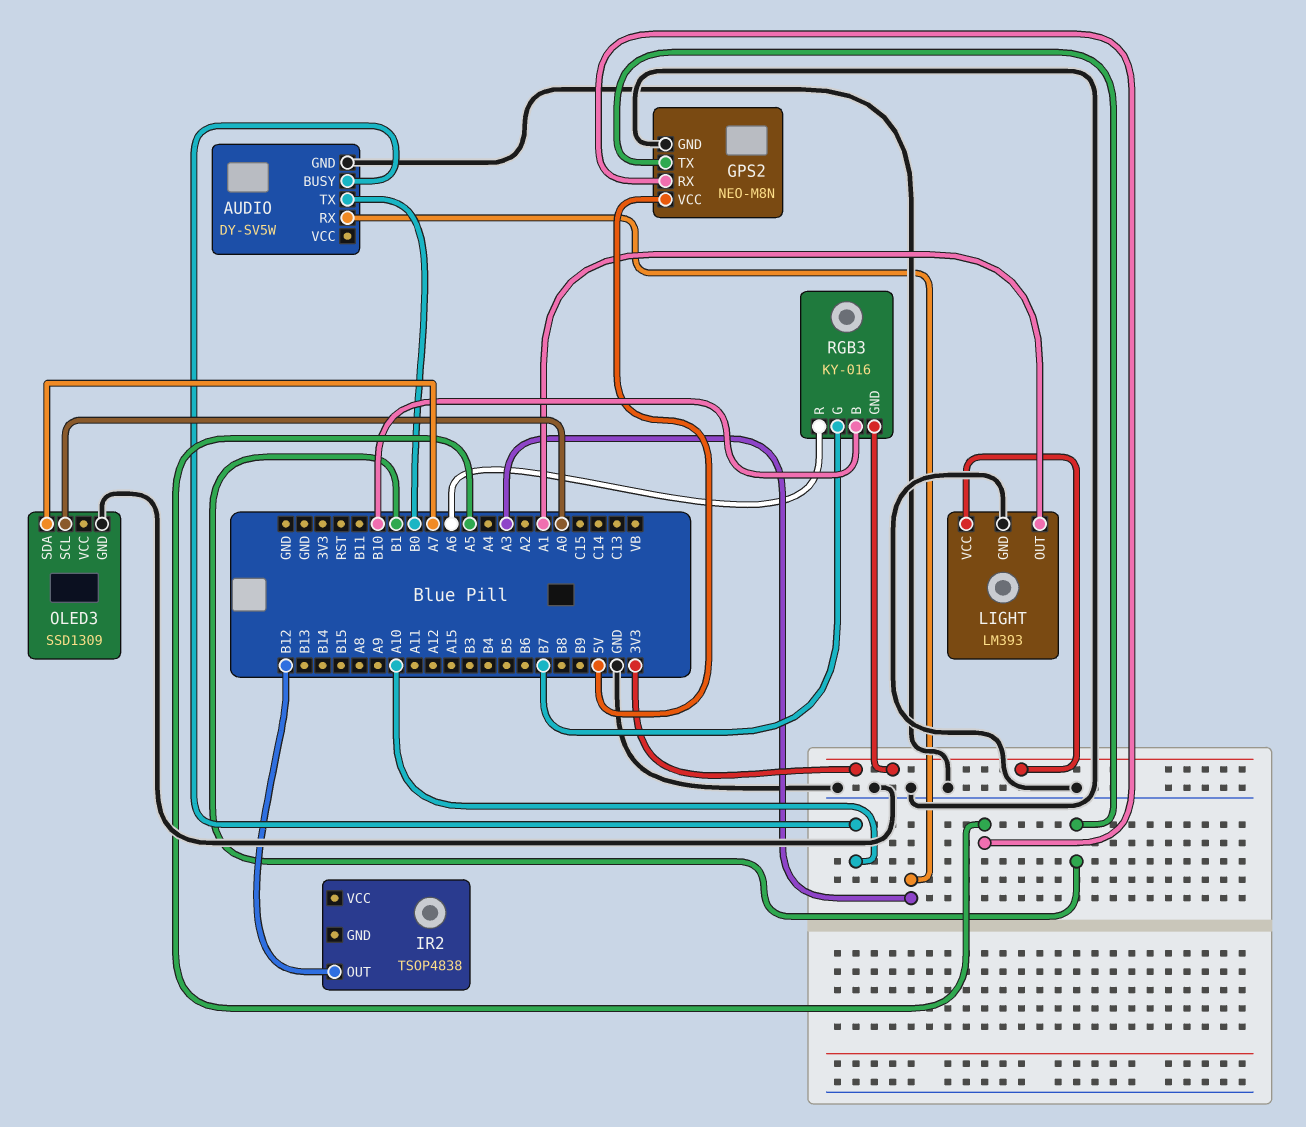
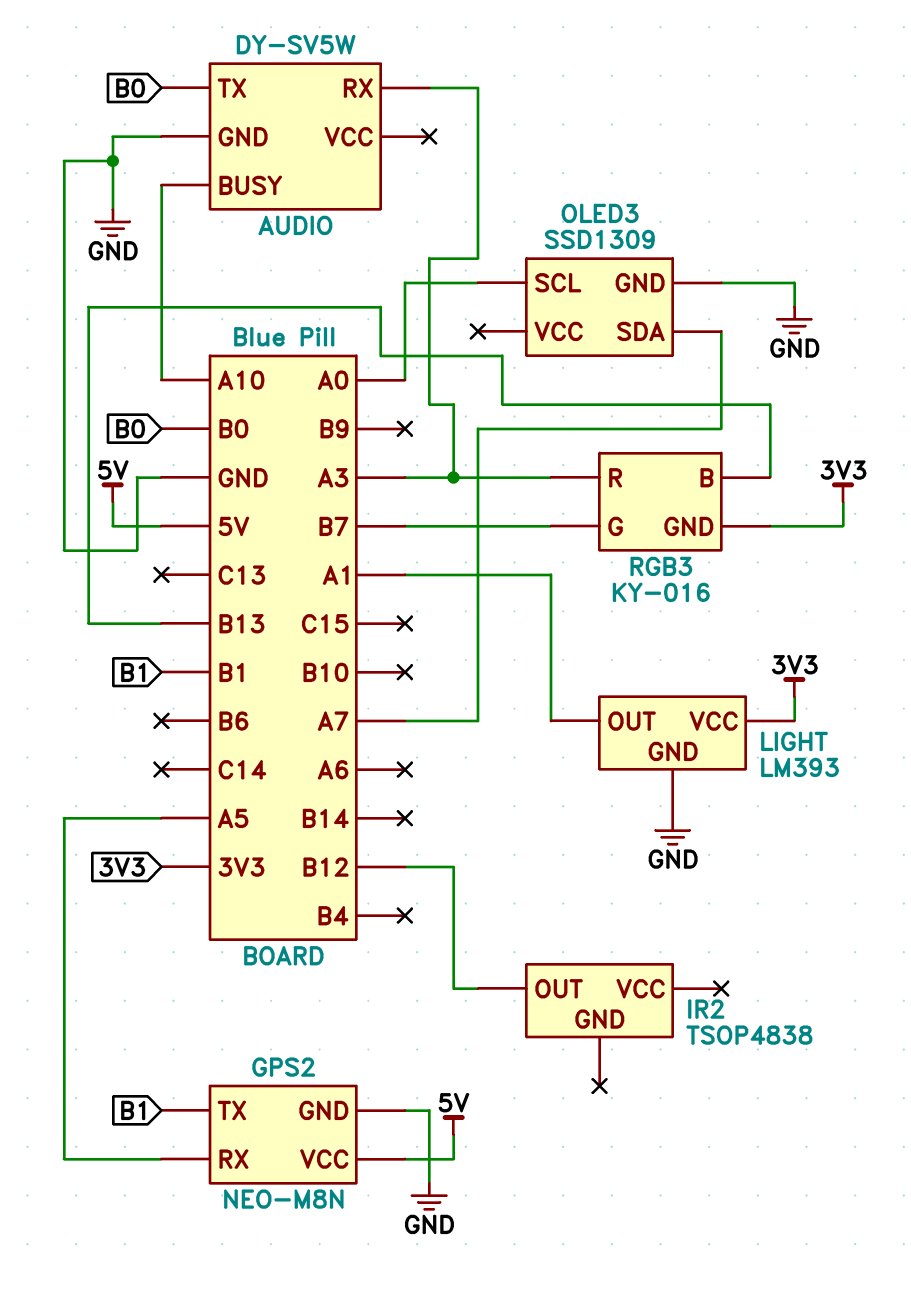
RGB3 pin B: B10 -> B13
RGB3 pin R: A6 -> A3

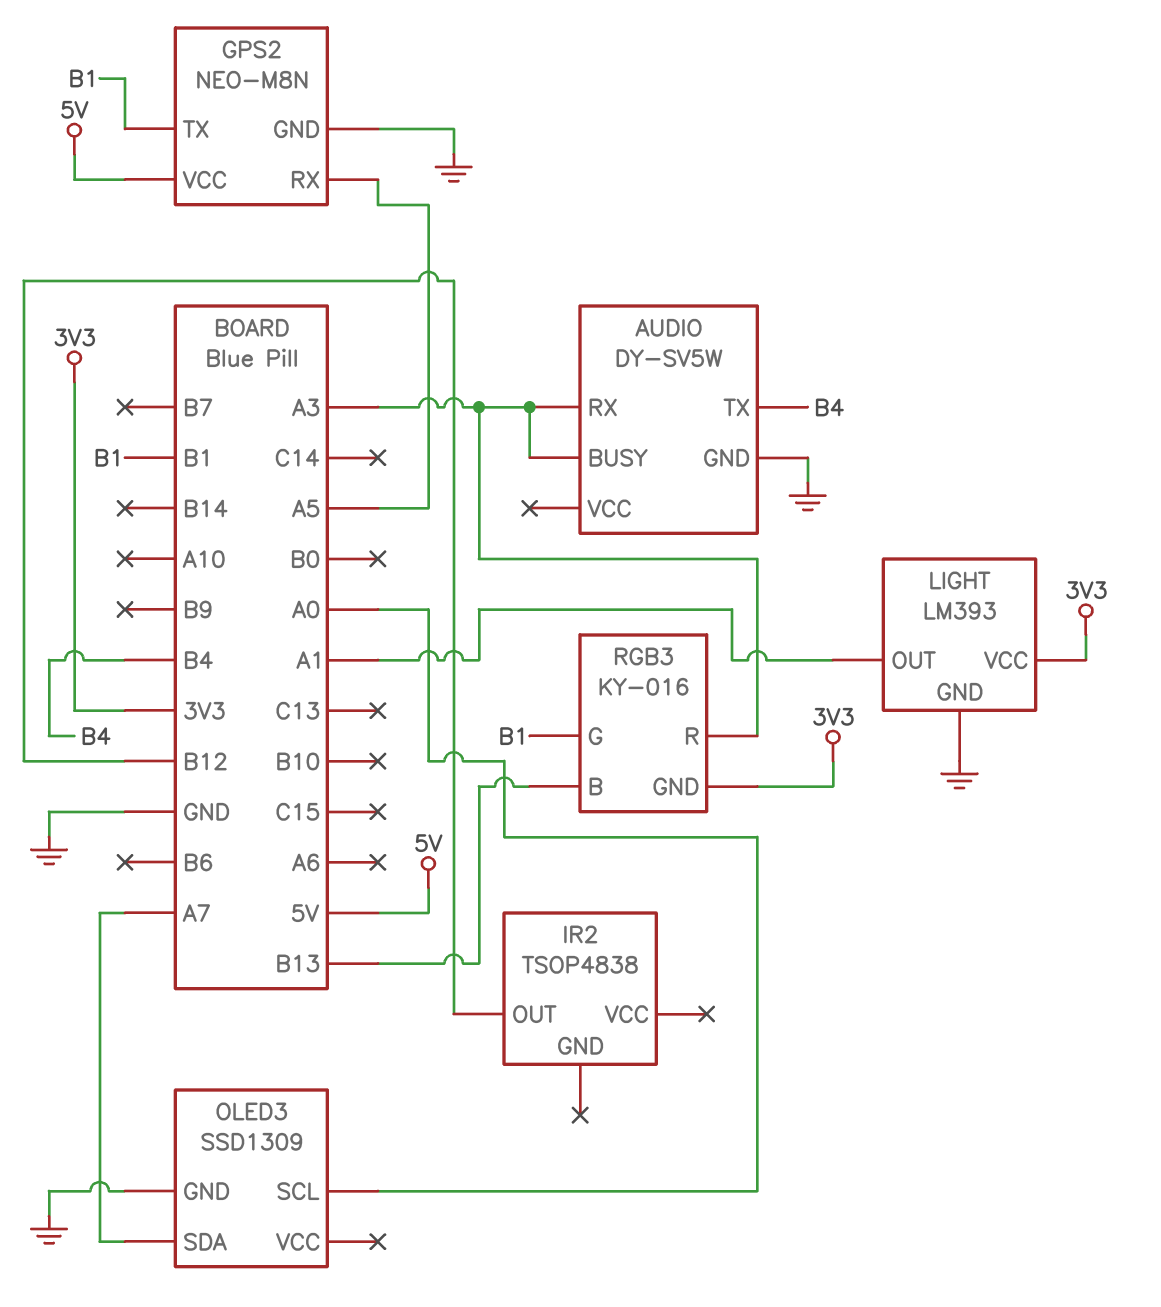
AUDIO pin BUSY: A10 -> A3
AUDIO pin TX: B0 -> B4
RGB3 pin G: B7 -> B1

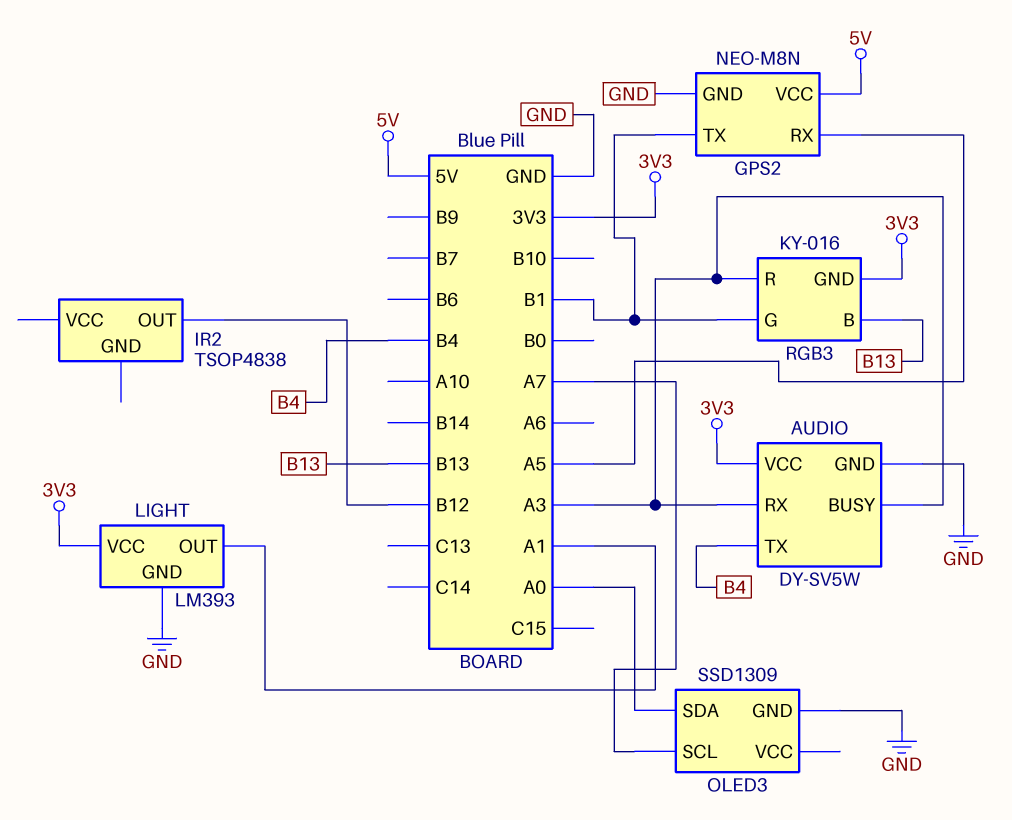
AUDIO pin VCC: none -> 3V3
OLED3 pin SCL: A0 -> A7
OLED3 pin SDA: A7 -> A0

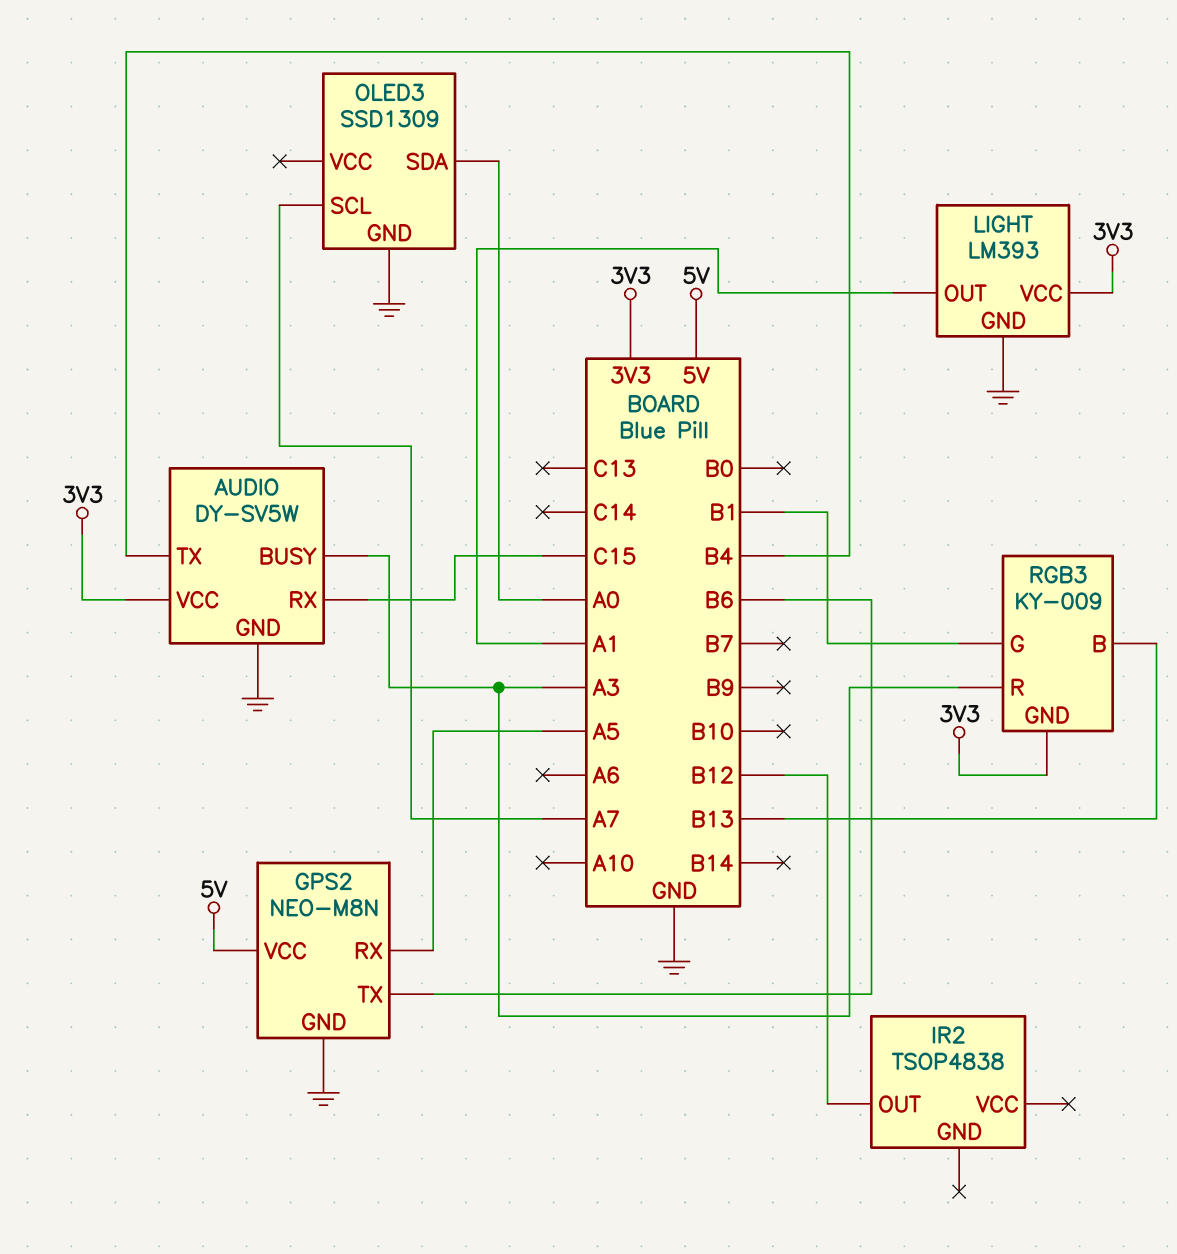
AUDIO pin RX: A3 -> C15
GPS2 pin TX: B1 -> B6
RGB3: KY-016 -> KY-009

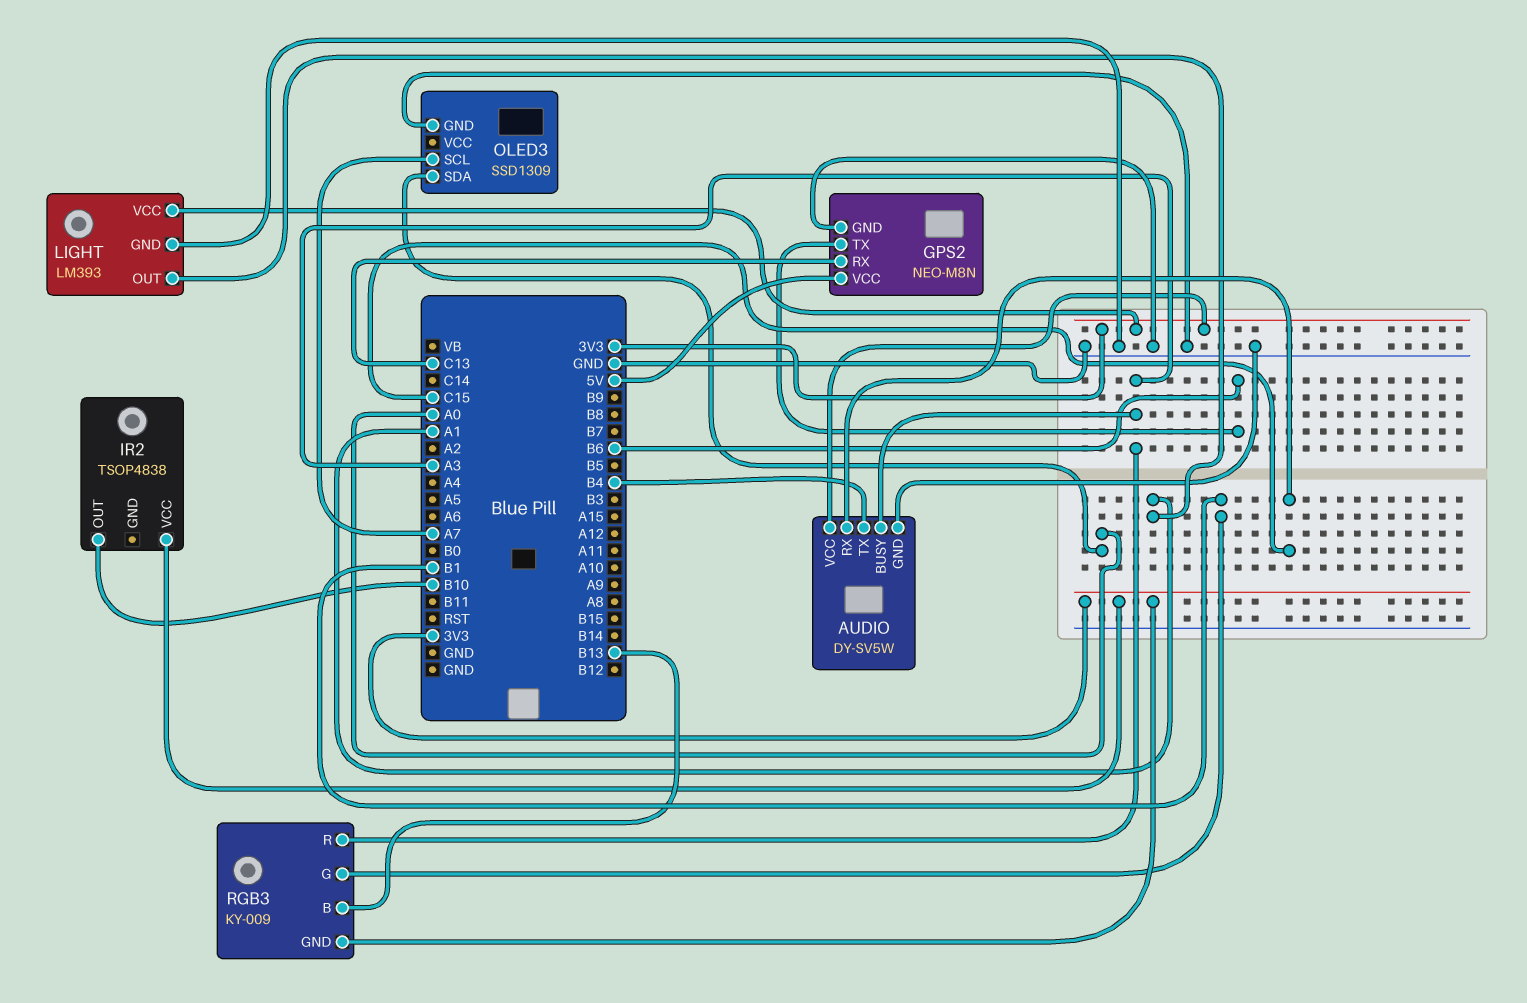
GPS2 pin RX: A5 -> C13
IR2 pin OUT: B12 -> B10
IR2 pin VCC: none -> 3V3

